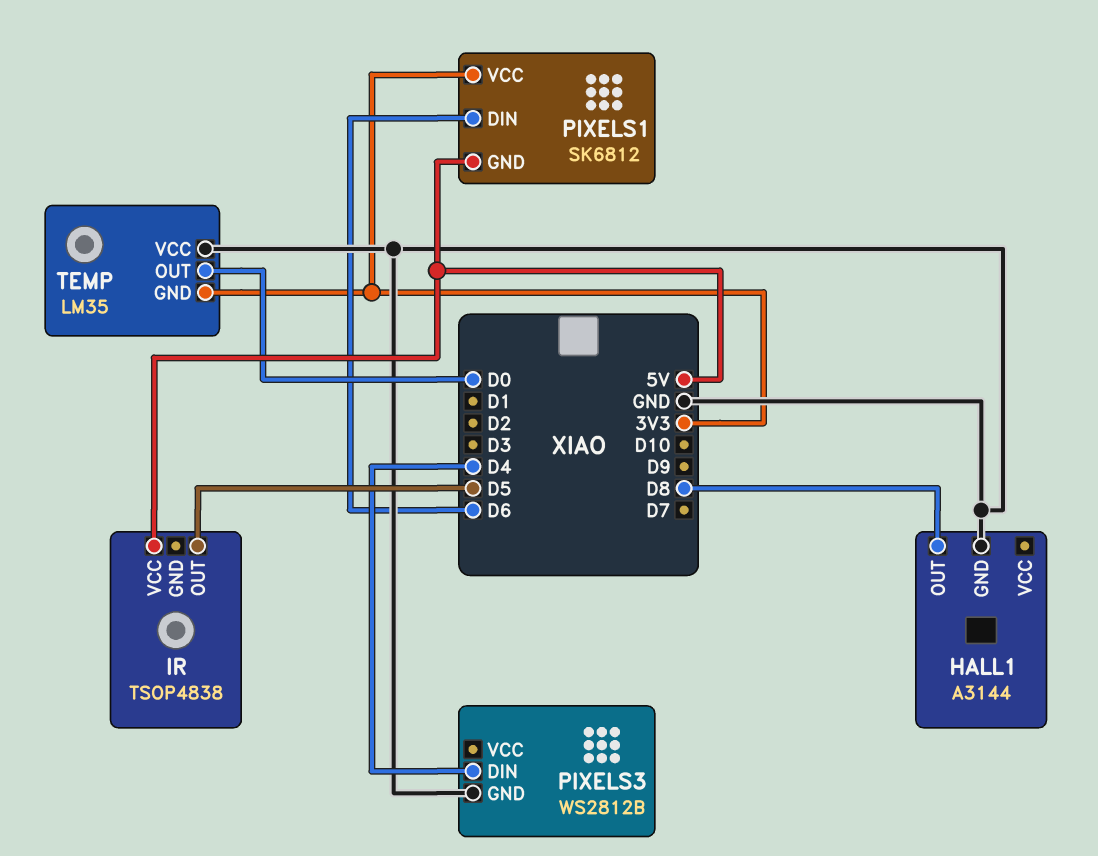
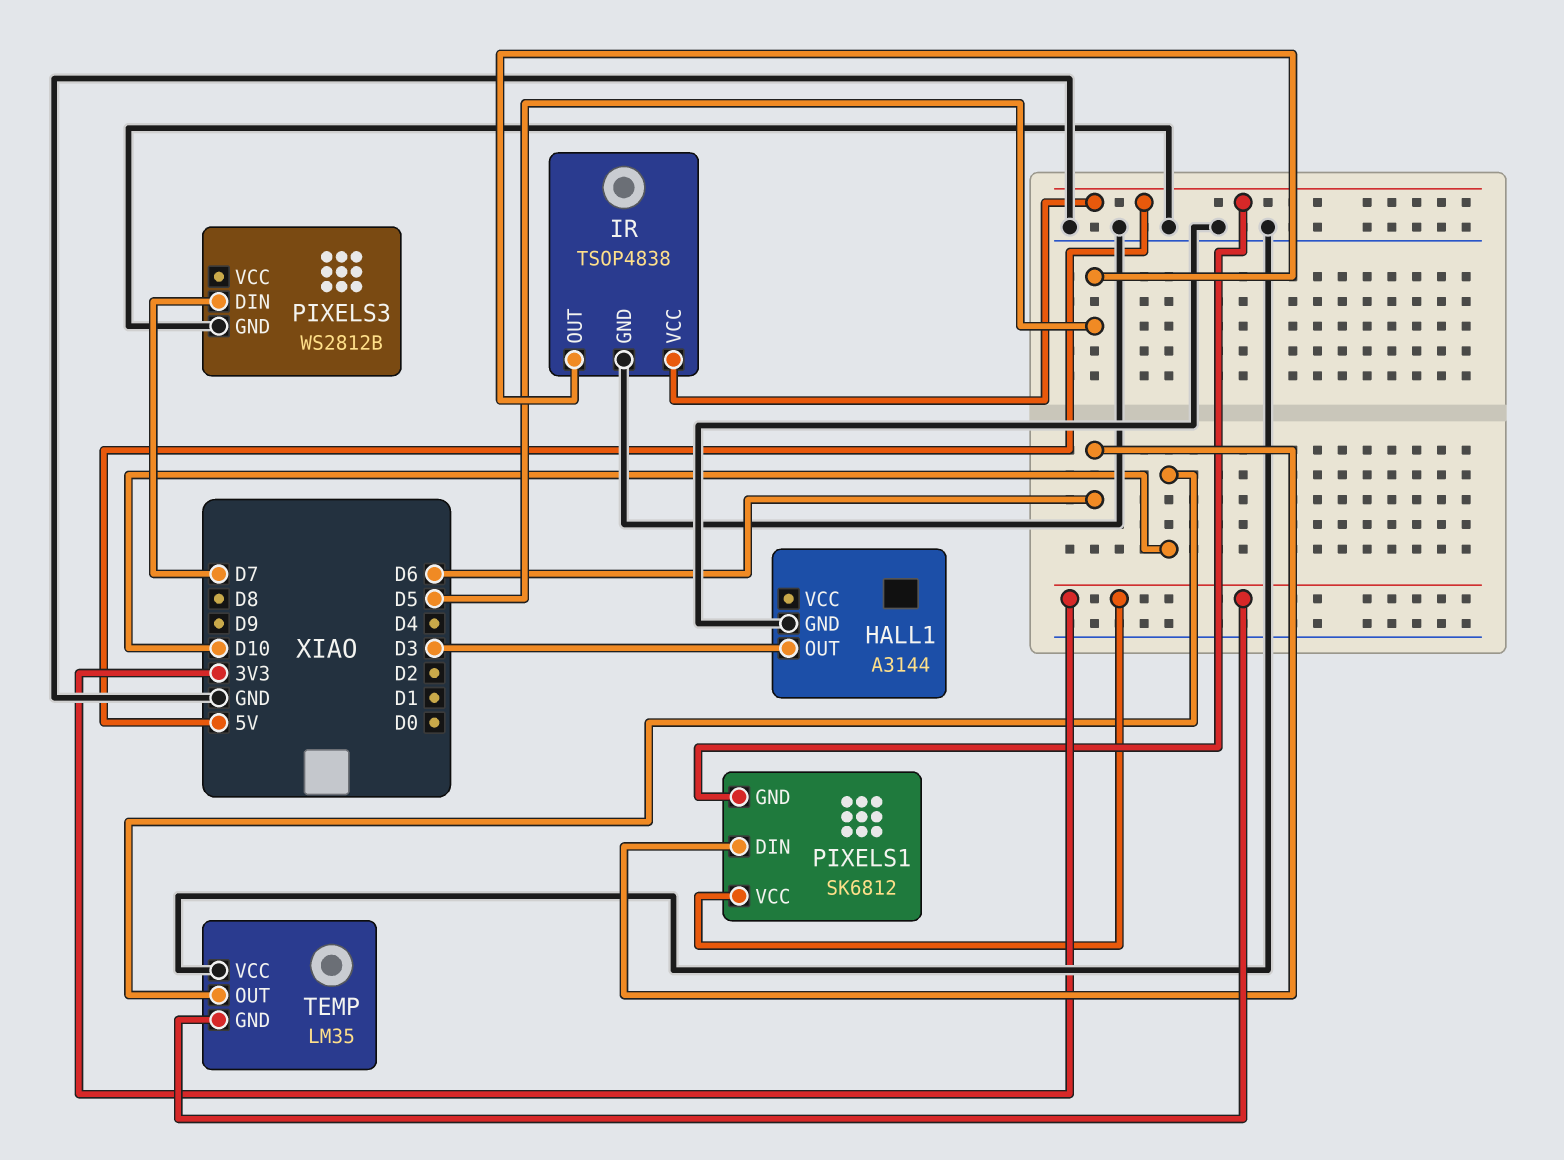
HALL1 pin OUT: D8 -> D3
IR pin GND: none -> GND
PIXELS3 pin DIN: D4 -> D7
TEMP pin OUT: D0 -> D10

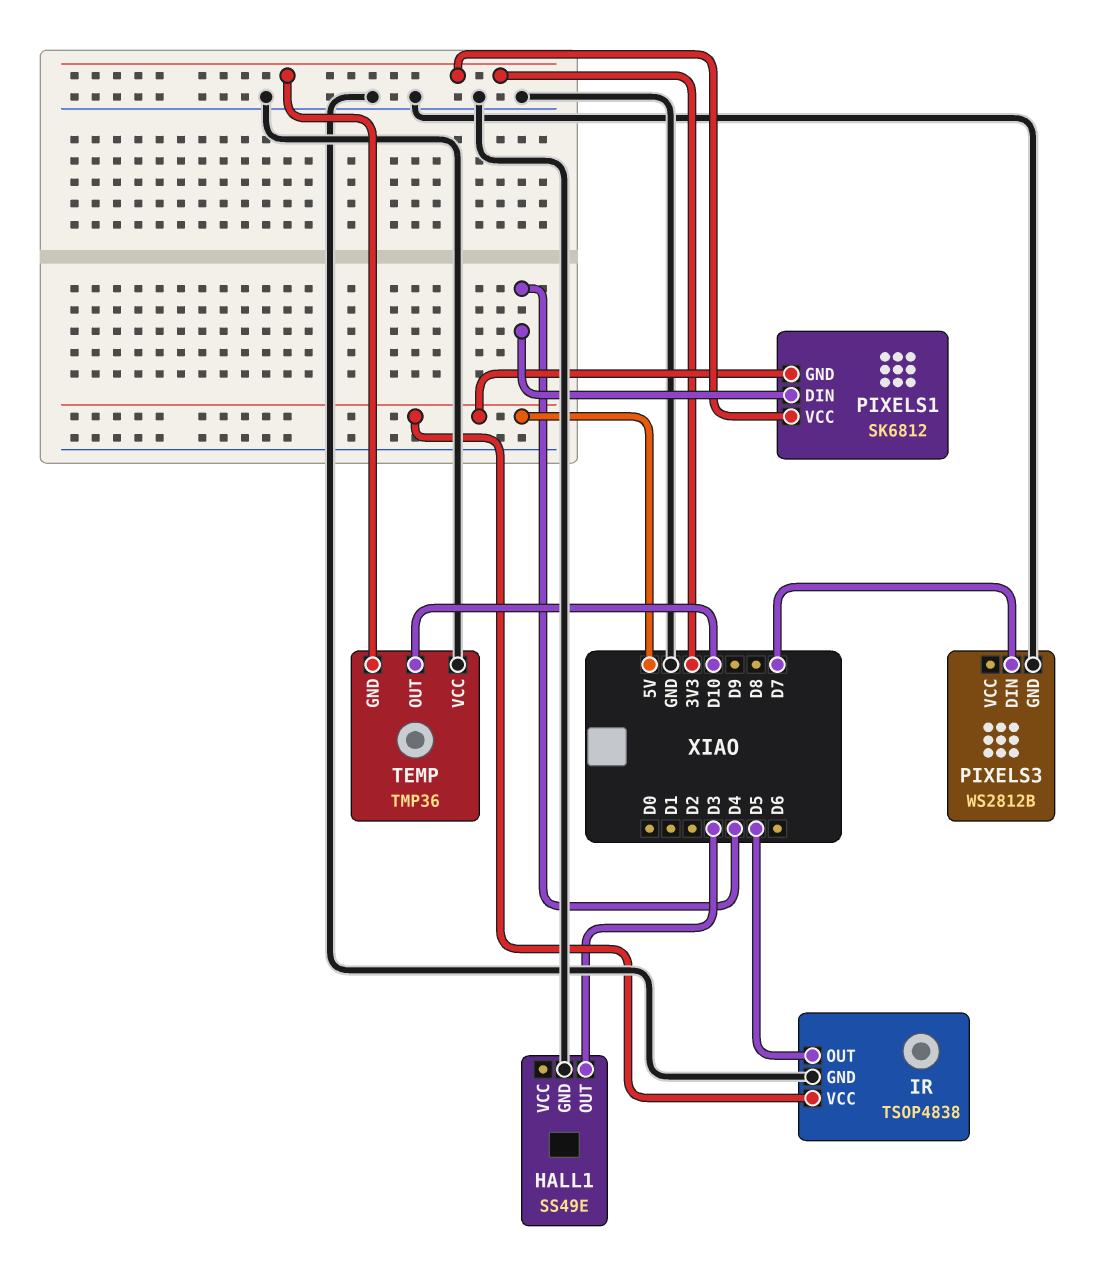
HALL1: A3144 -> SS49E
PIXELS1 pin DIN: D6 -> D4
TEMP: LM35 -> TMP36

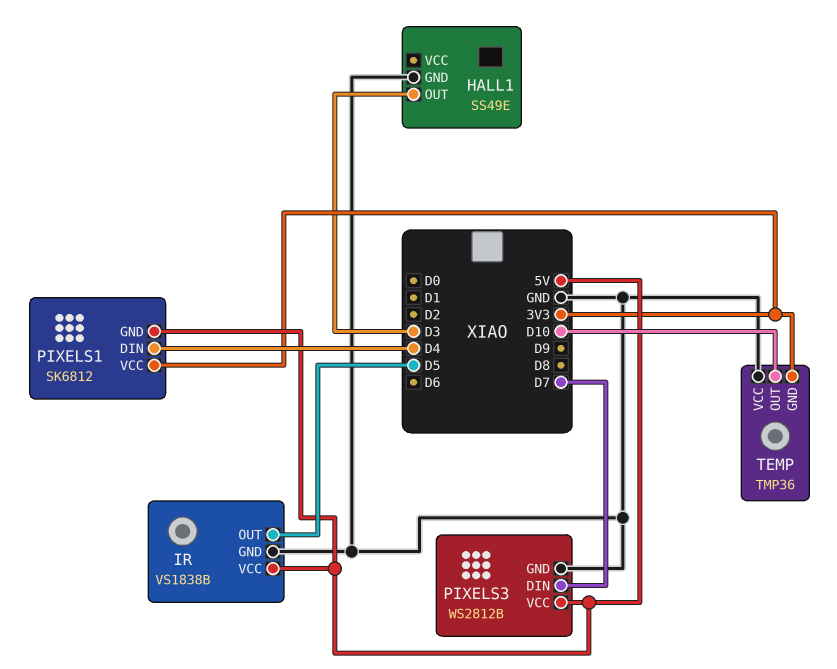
IR: TSOP4838 -> VS1838B
PIXELS3 pin VCC: none -> 5V

